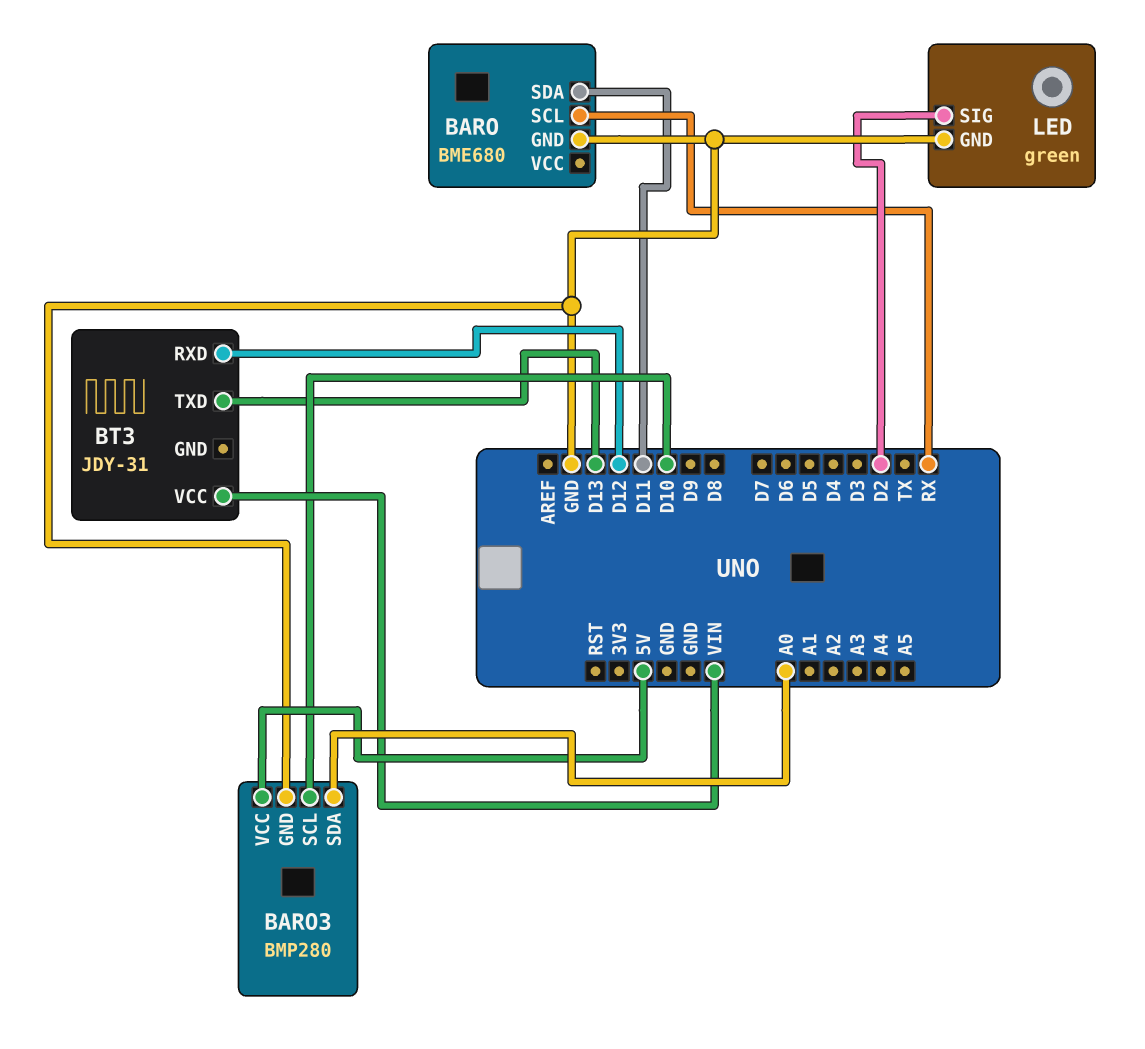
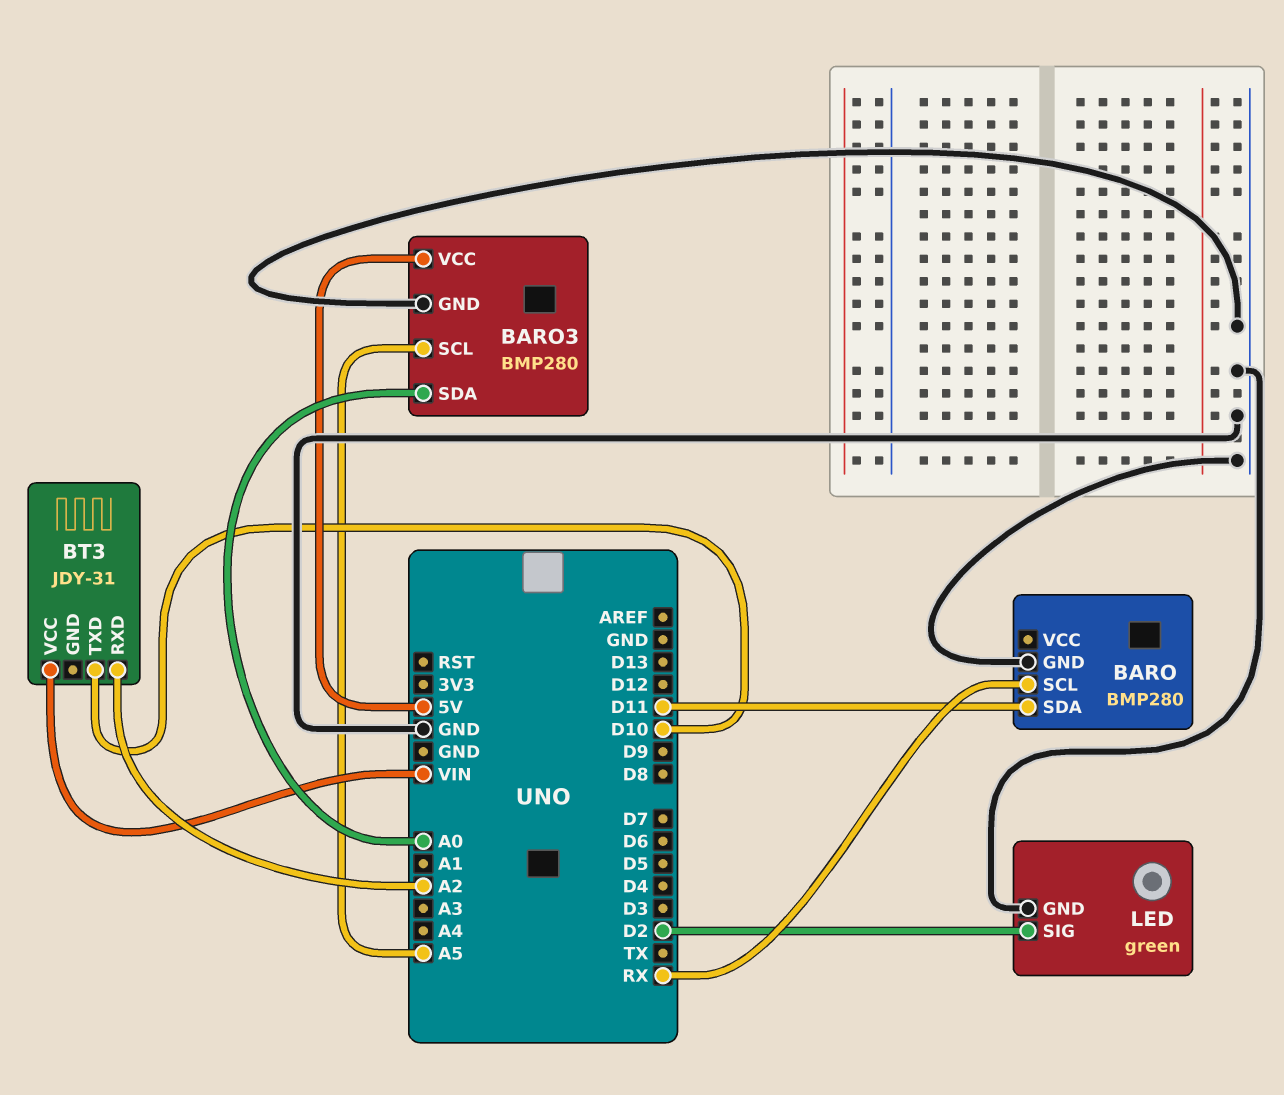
BARO: BME680 -> BMP280
BARO3 pin SCL: D10 -> A5
BT3 pin RXD: D12 -> A2
BT3 pin TXD: D13 -> D10

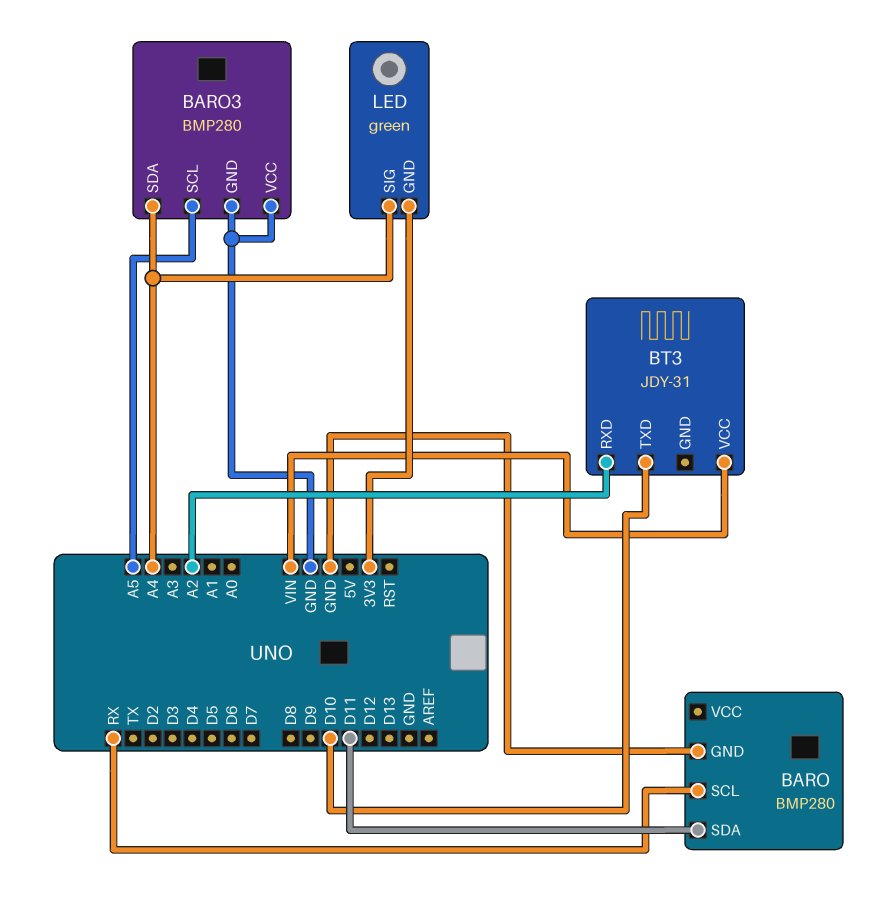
BARO3 pin SDA: A0 -> A4
BARO3 pin VCC: 5V -> GND
LED pin GND: GND -> 3V3
LED pin SIG: D2 -> A4

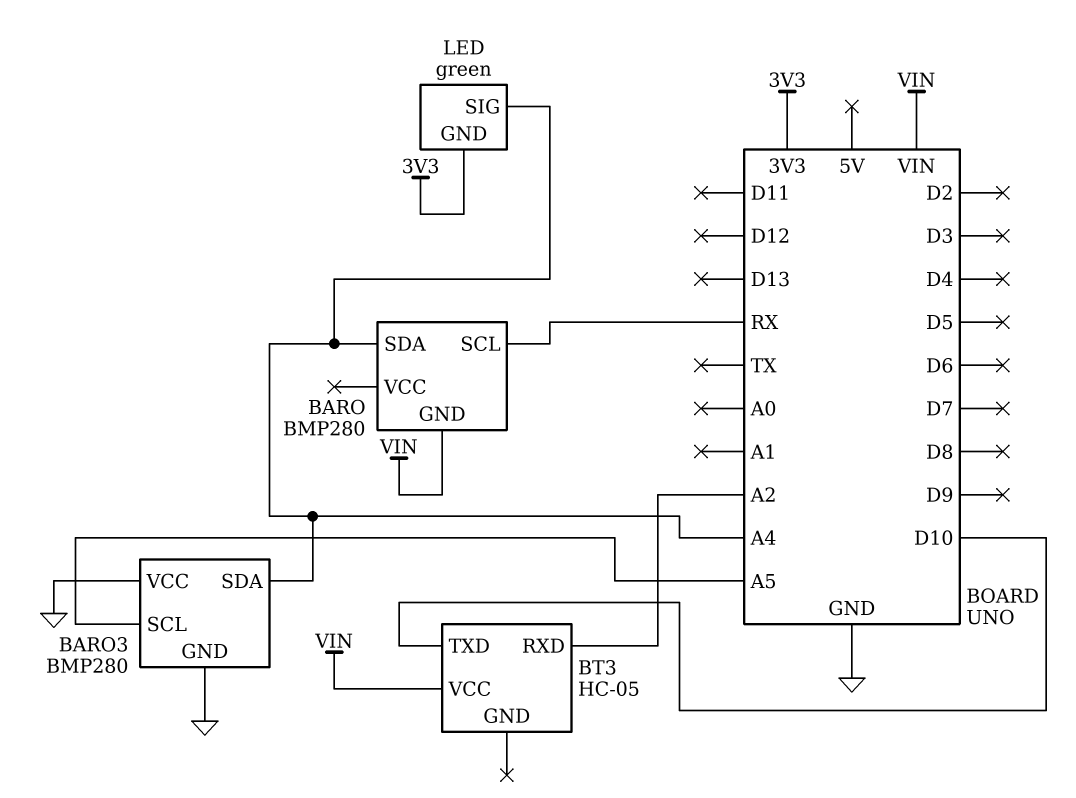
BARO pin GND: GND -> VIN
BARO pin SDA: D11 -> A4
BT3: JDY-31 -> HC-05

